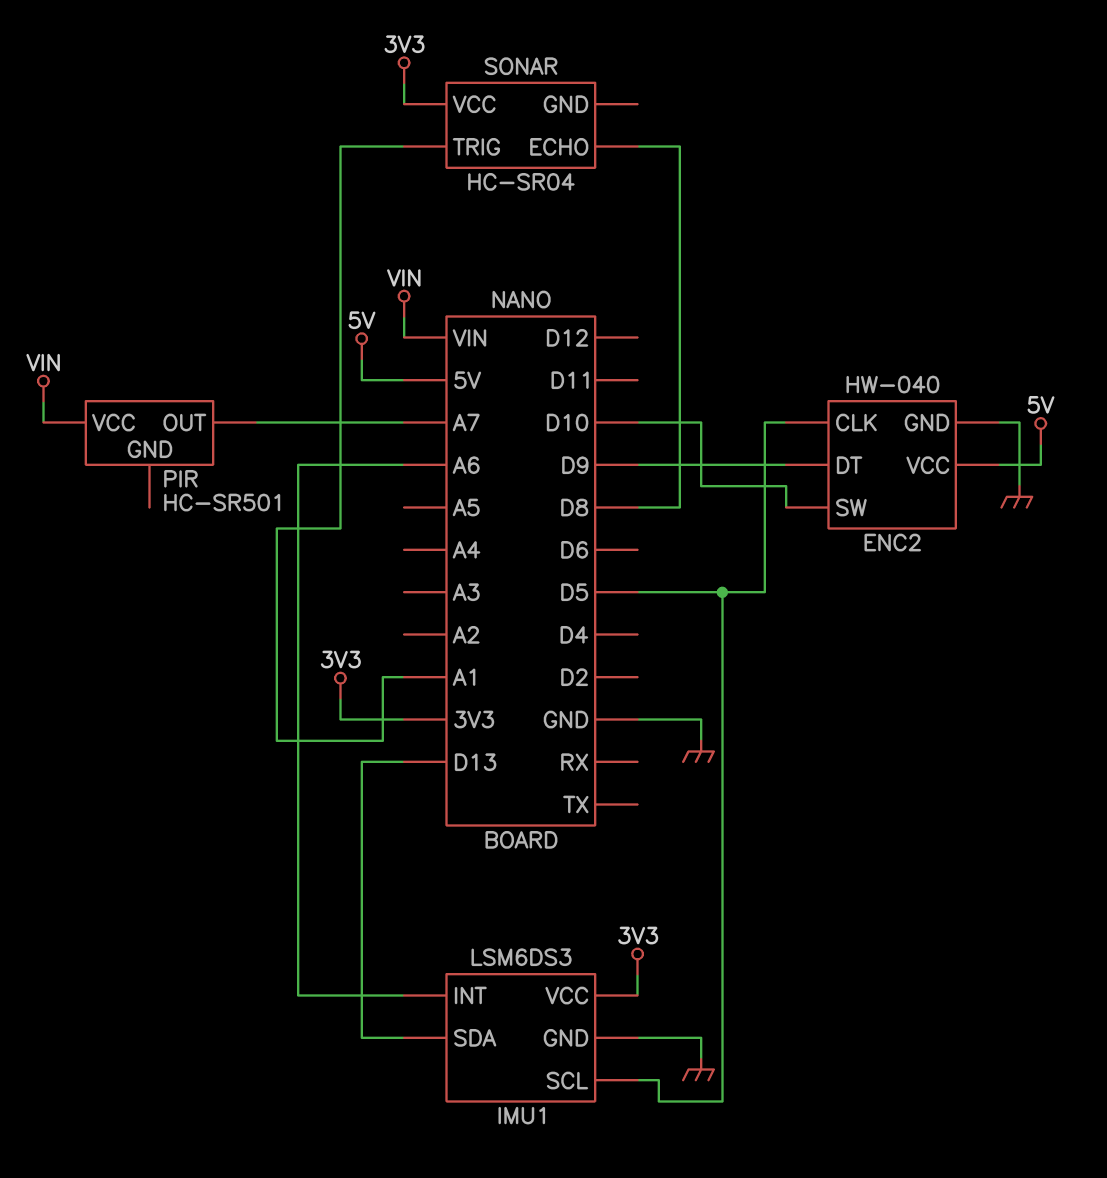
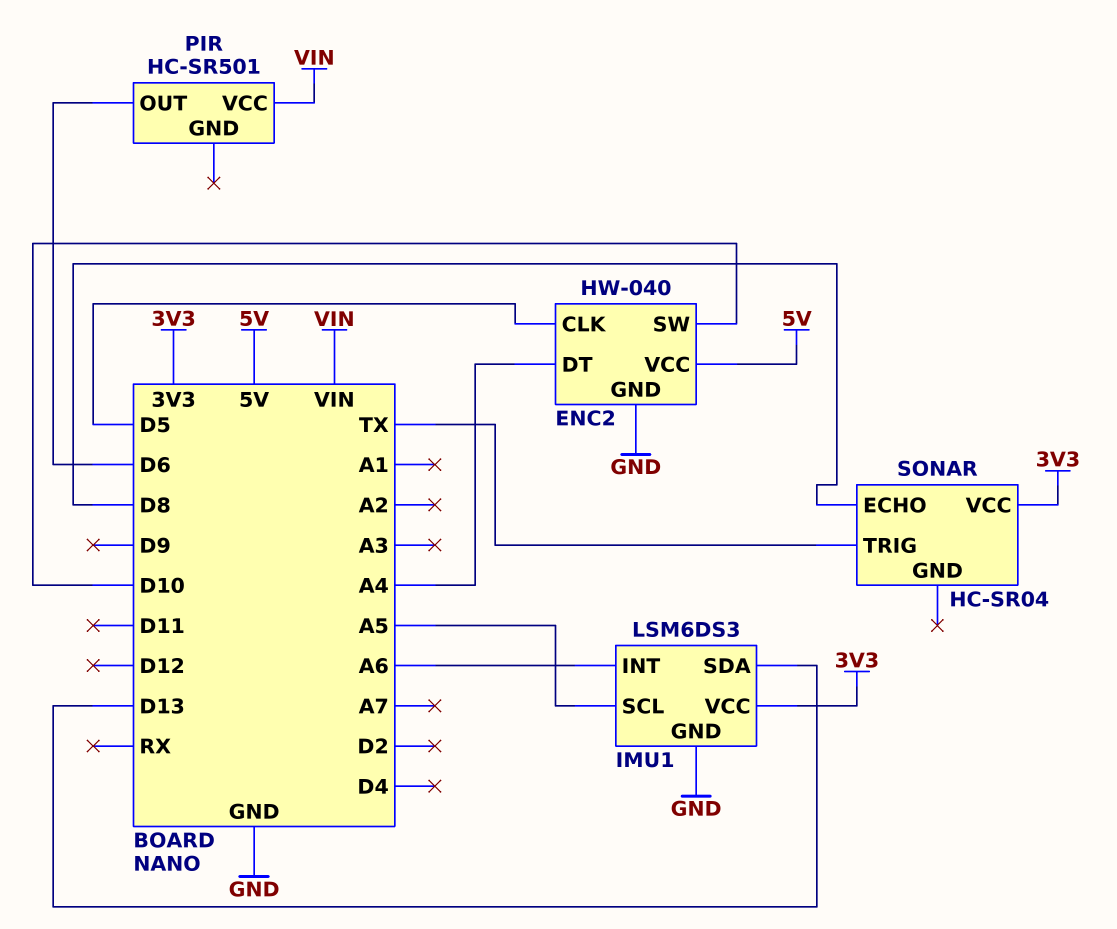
ENC2 pin DT: D9 -> A4
IMU1 pin SCL: D5 -> A5
PIR pin OUT: A7 -> D6
SONAR pin TRIG: A1 -> TX

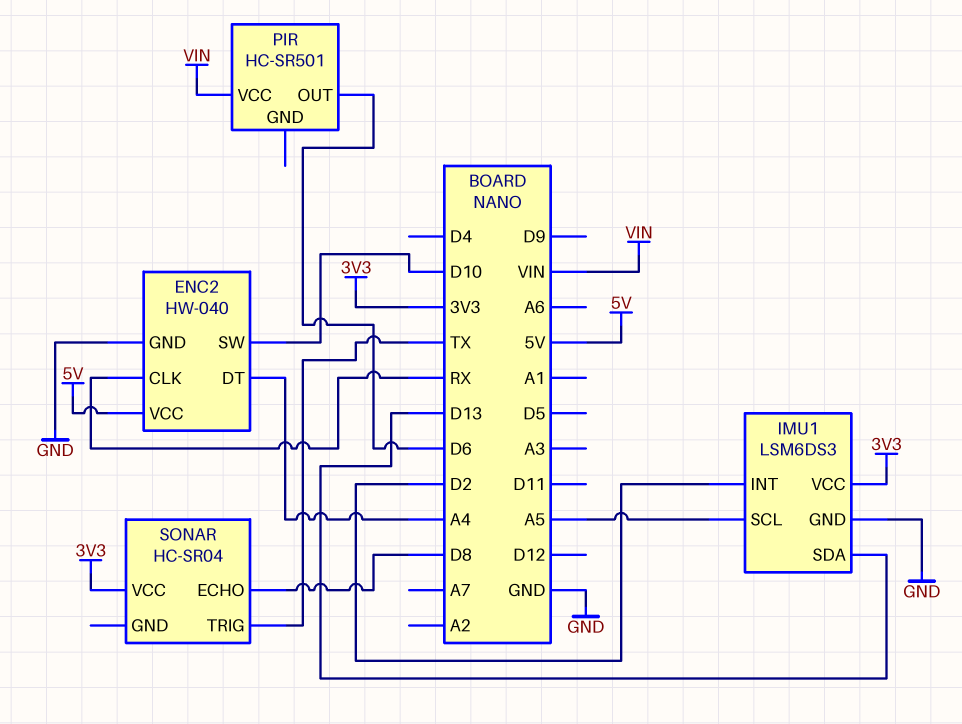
ENC2 pin CLK: D5 -> RX
IMU1 pin INT: A6 -> D2

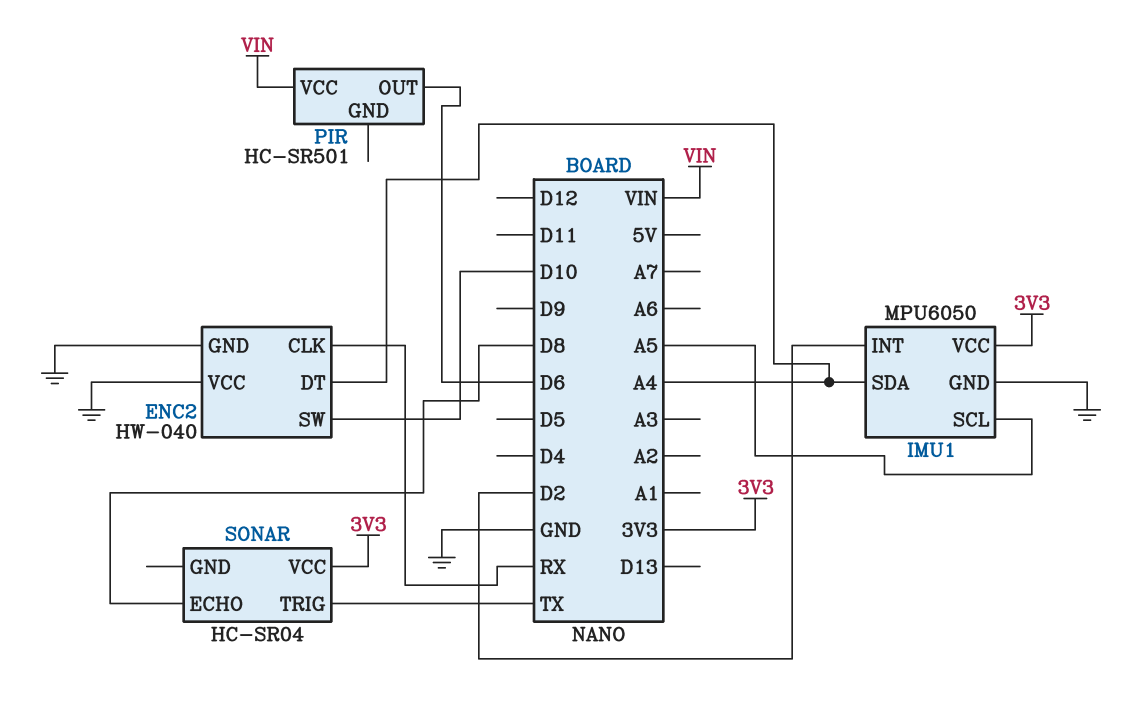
ENC2 pin VCC: 5V -> GND
IMU1: LSM6DS3 -> MPU6050
IMU1 pin SDA: D13 -> A4

